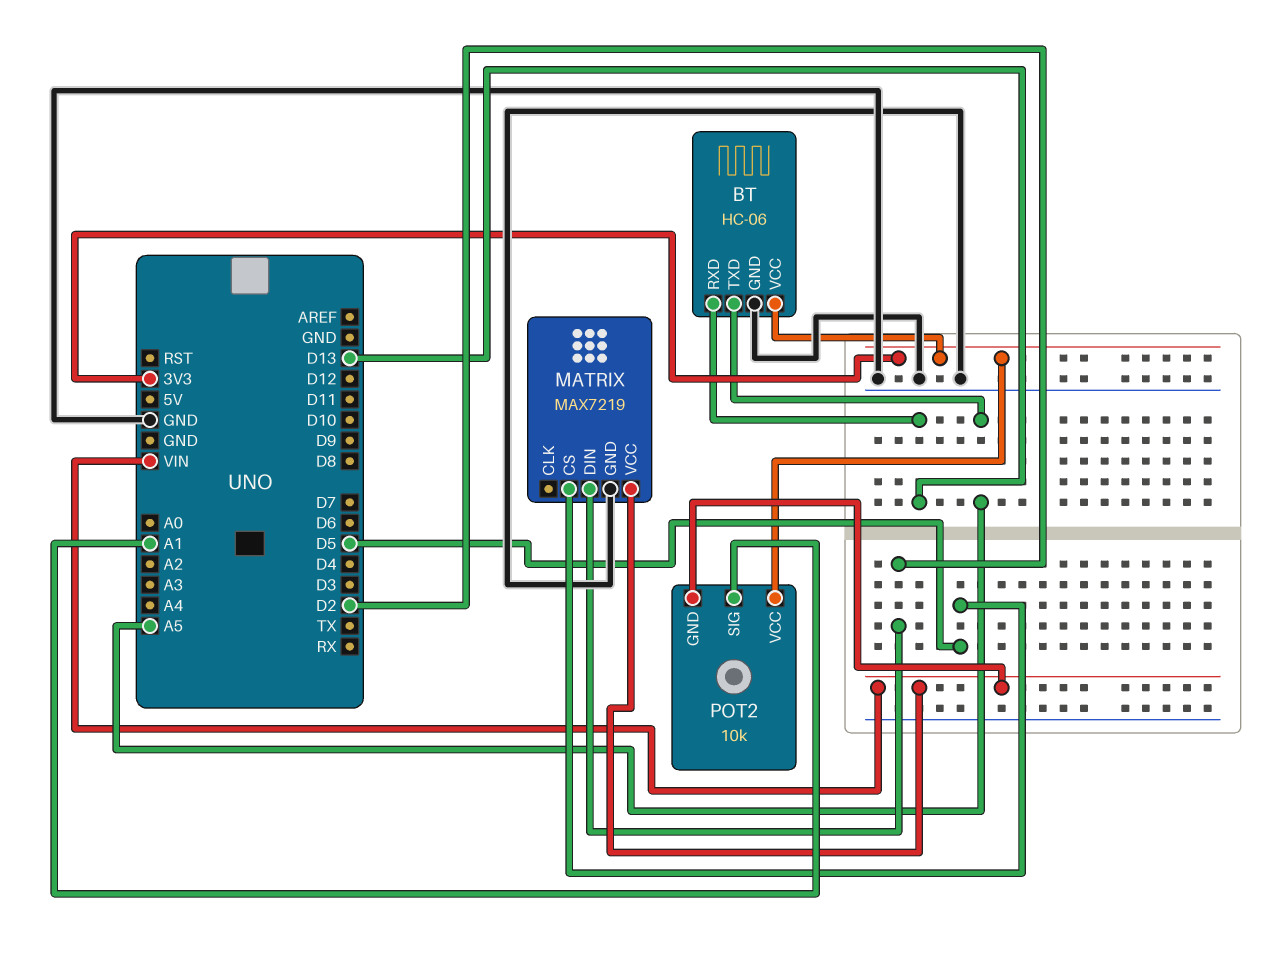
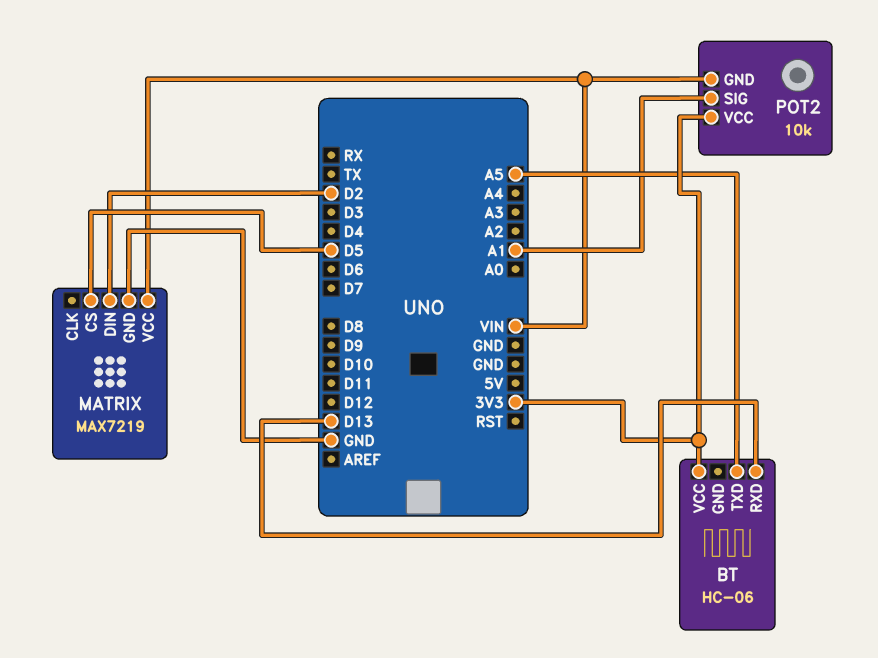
BT pin GND: GND -> none

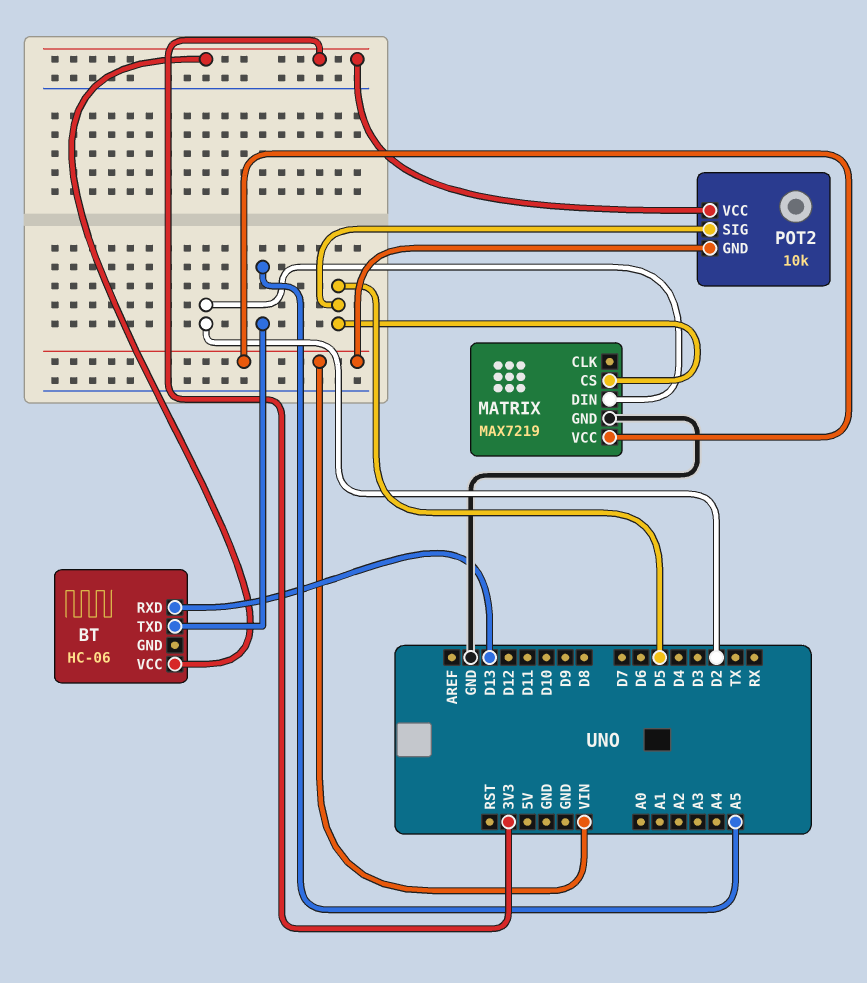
POT2 pin SIG: A1 -> D5

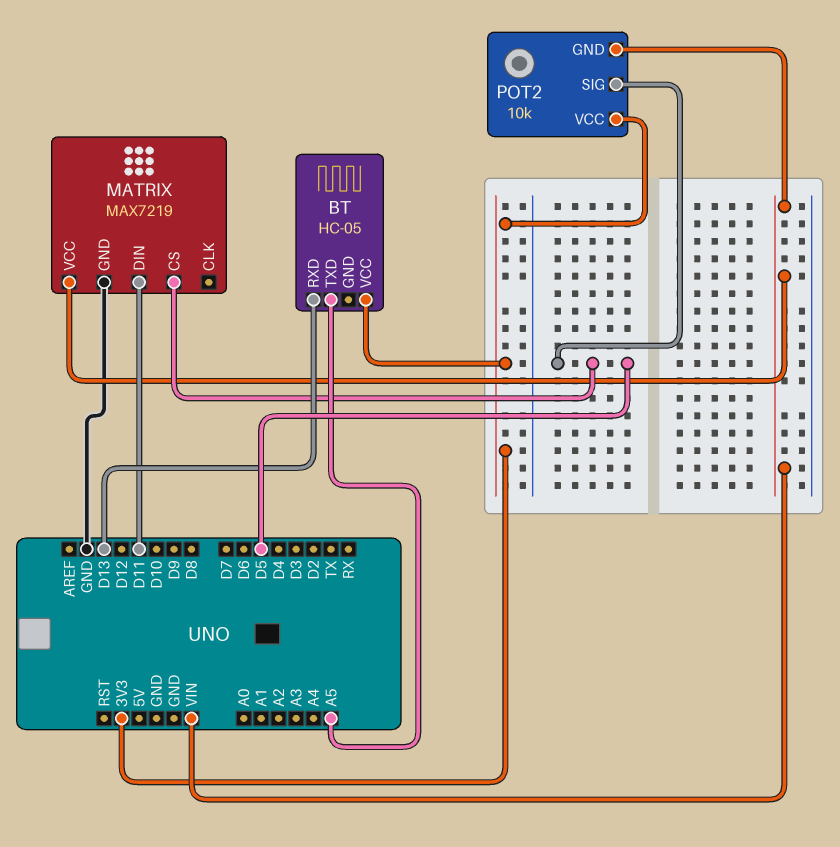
BT: HC-06 -> HC-05
MATRIX pin DIN: D2 -> D11

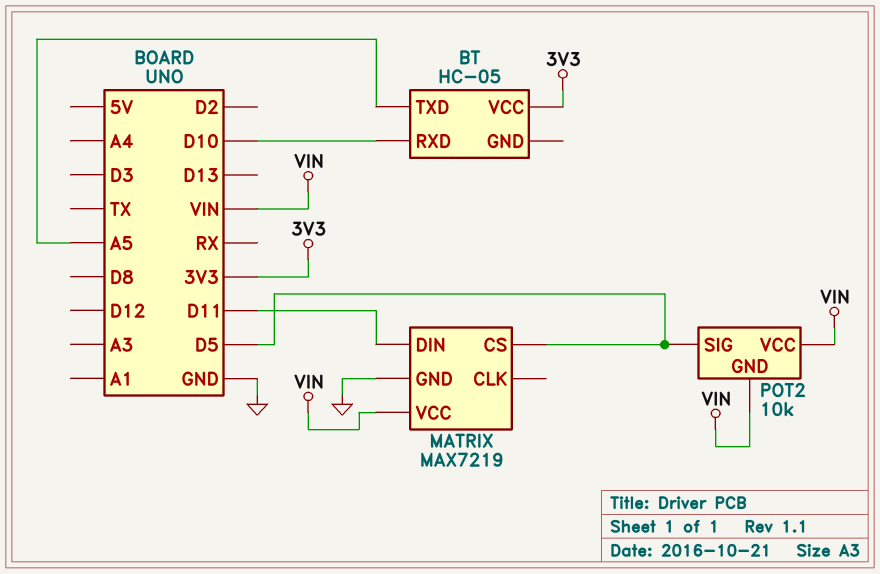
BT pin RXD: D13 -> D10
POT2 pin VCC: 3V3 -> VIN

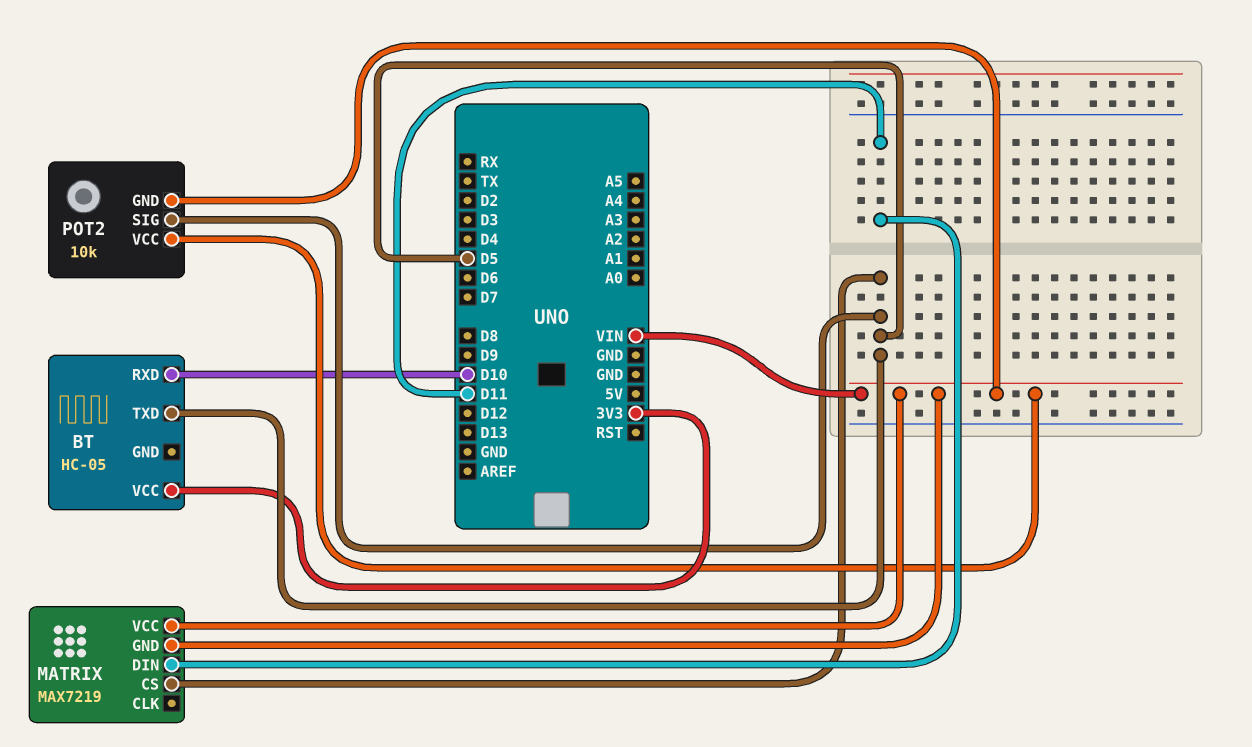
BT pin TXD: A5 -> D5
MATRIX pin GND: GND -> VIN

